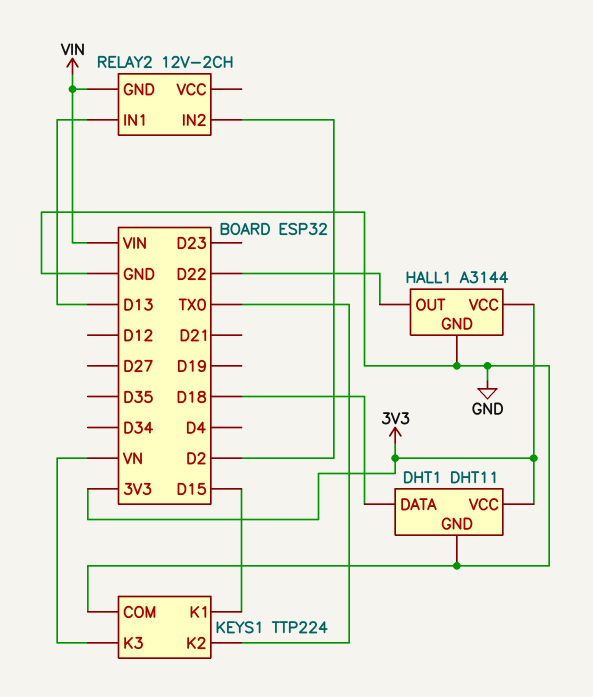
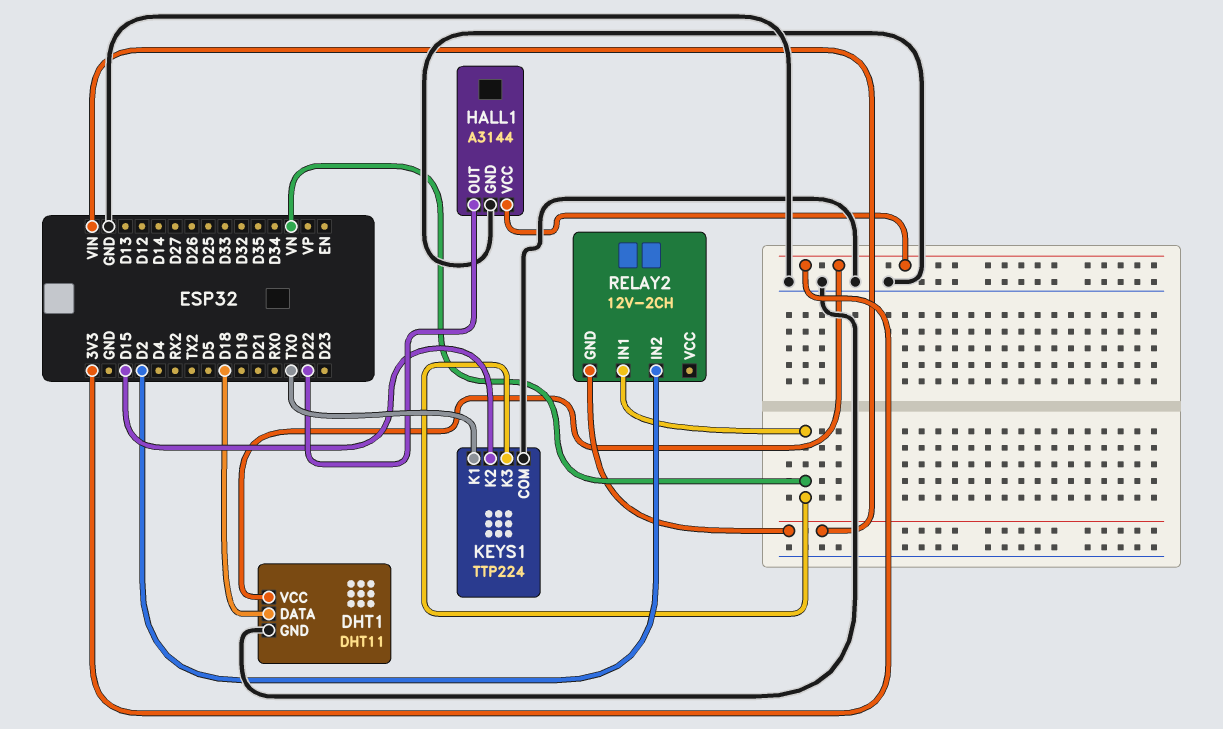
KEYS1 pin K1: D15 -> TX0
KEYS1 pin K2: TX0 -> D15
RELAY2 pin IN1: D13 -> VN

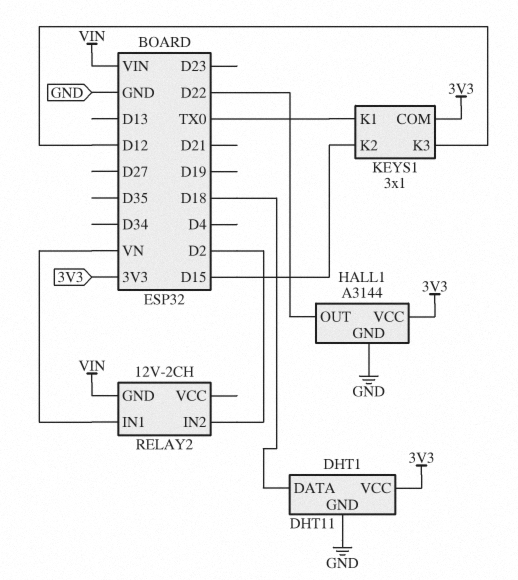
KEYS1: TTP224 -> 3x1
KEYS1 pin COM: GND -> 3V3
KEYS1 pin K3: VN -> D12

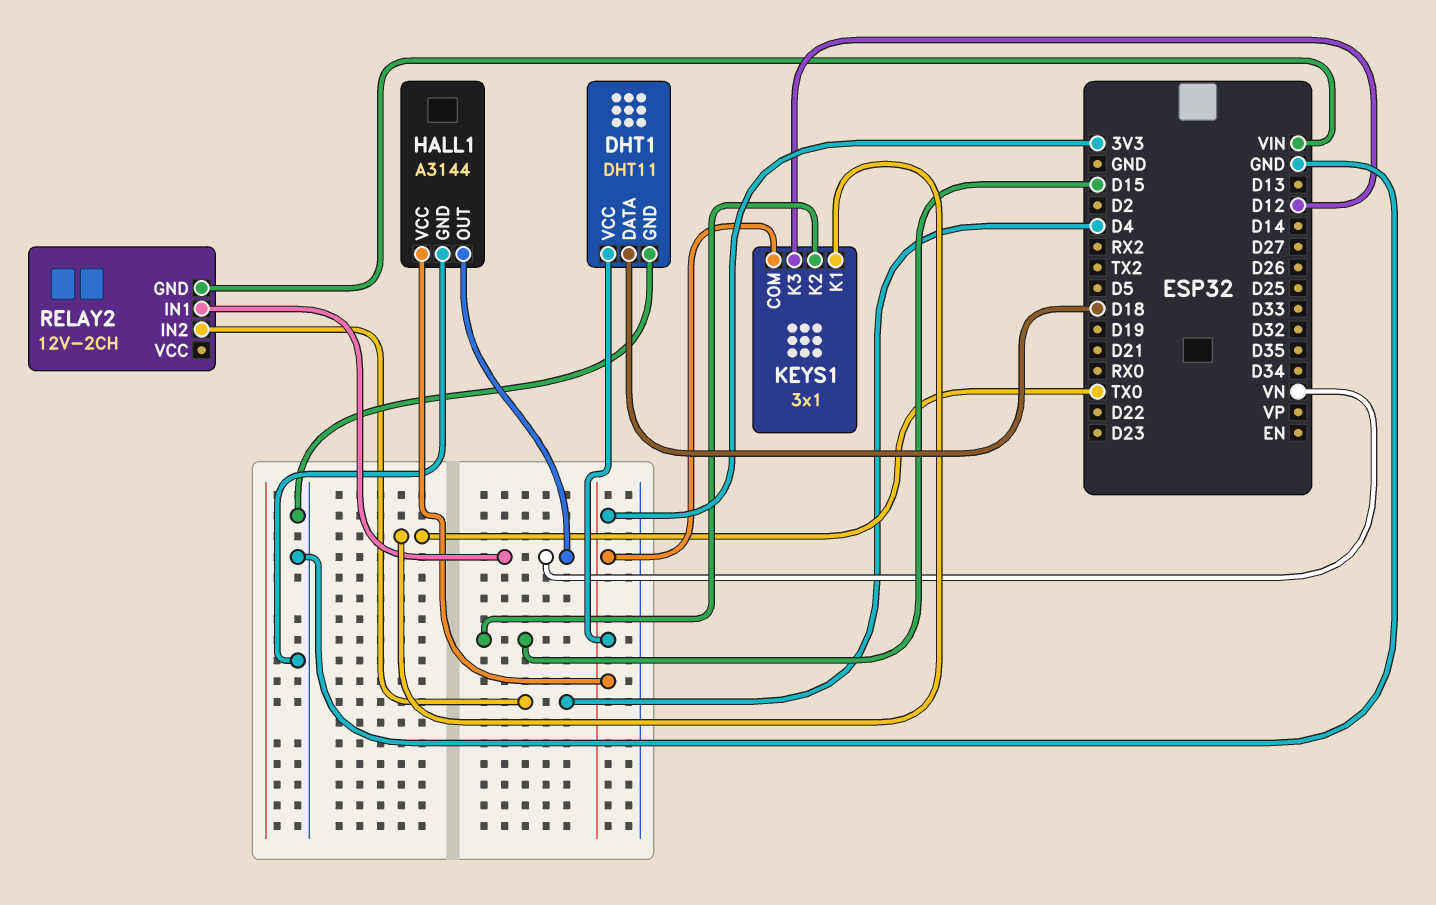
HALL1 pin OUT: D22 -> VN
RELAY2 pin IN2: D2 -> D4

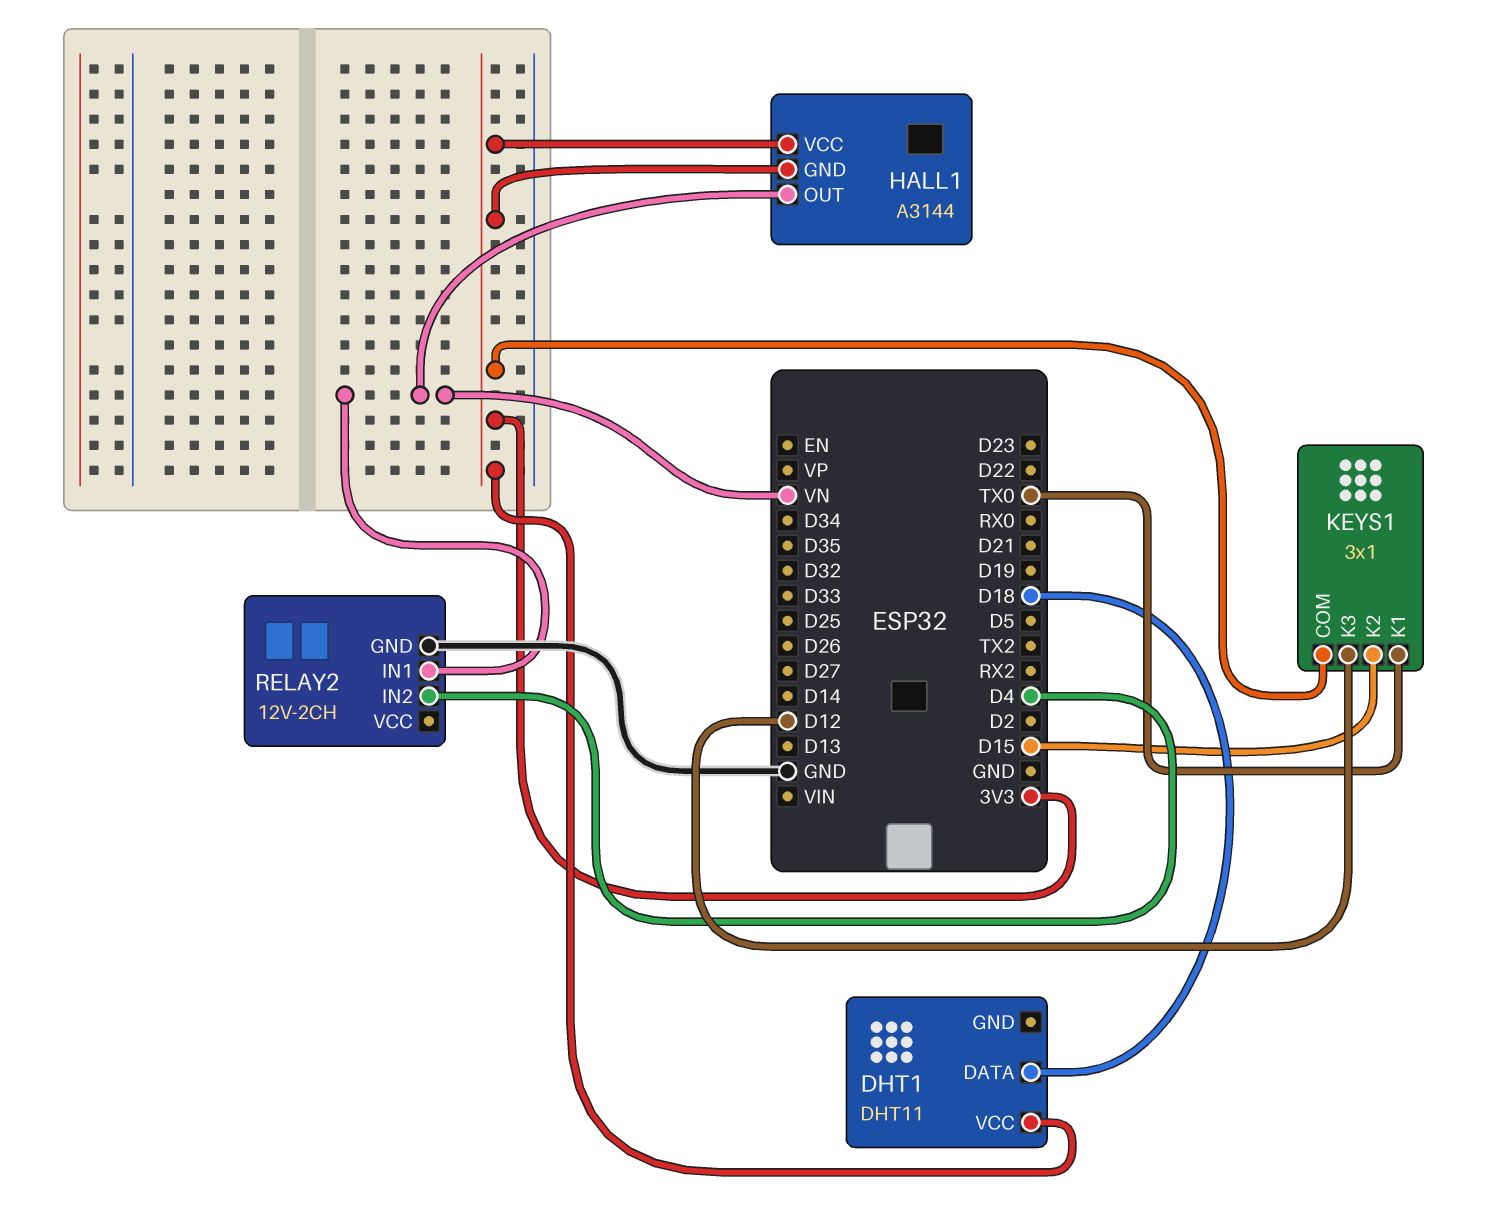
DHT1 pin GND: GND -> none
HALL1 pin GND: GND -> 3V3
RELAY2 pin GND: VIN -> GND

